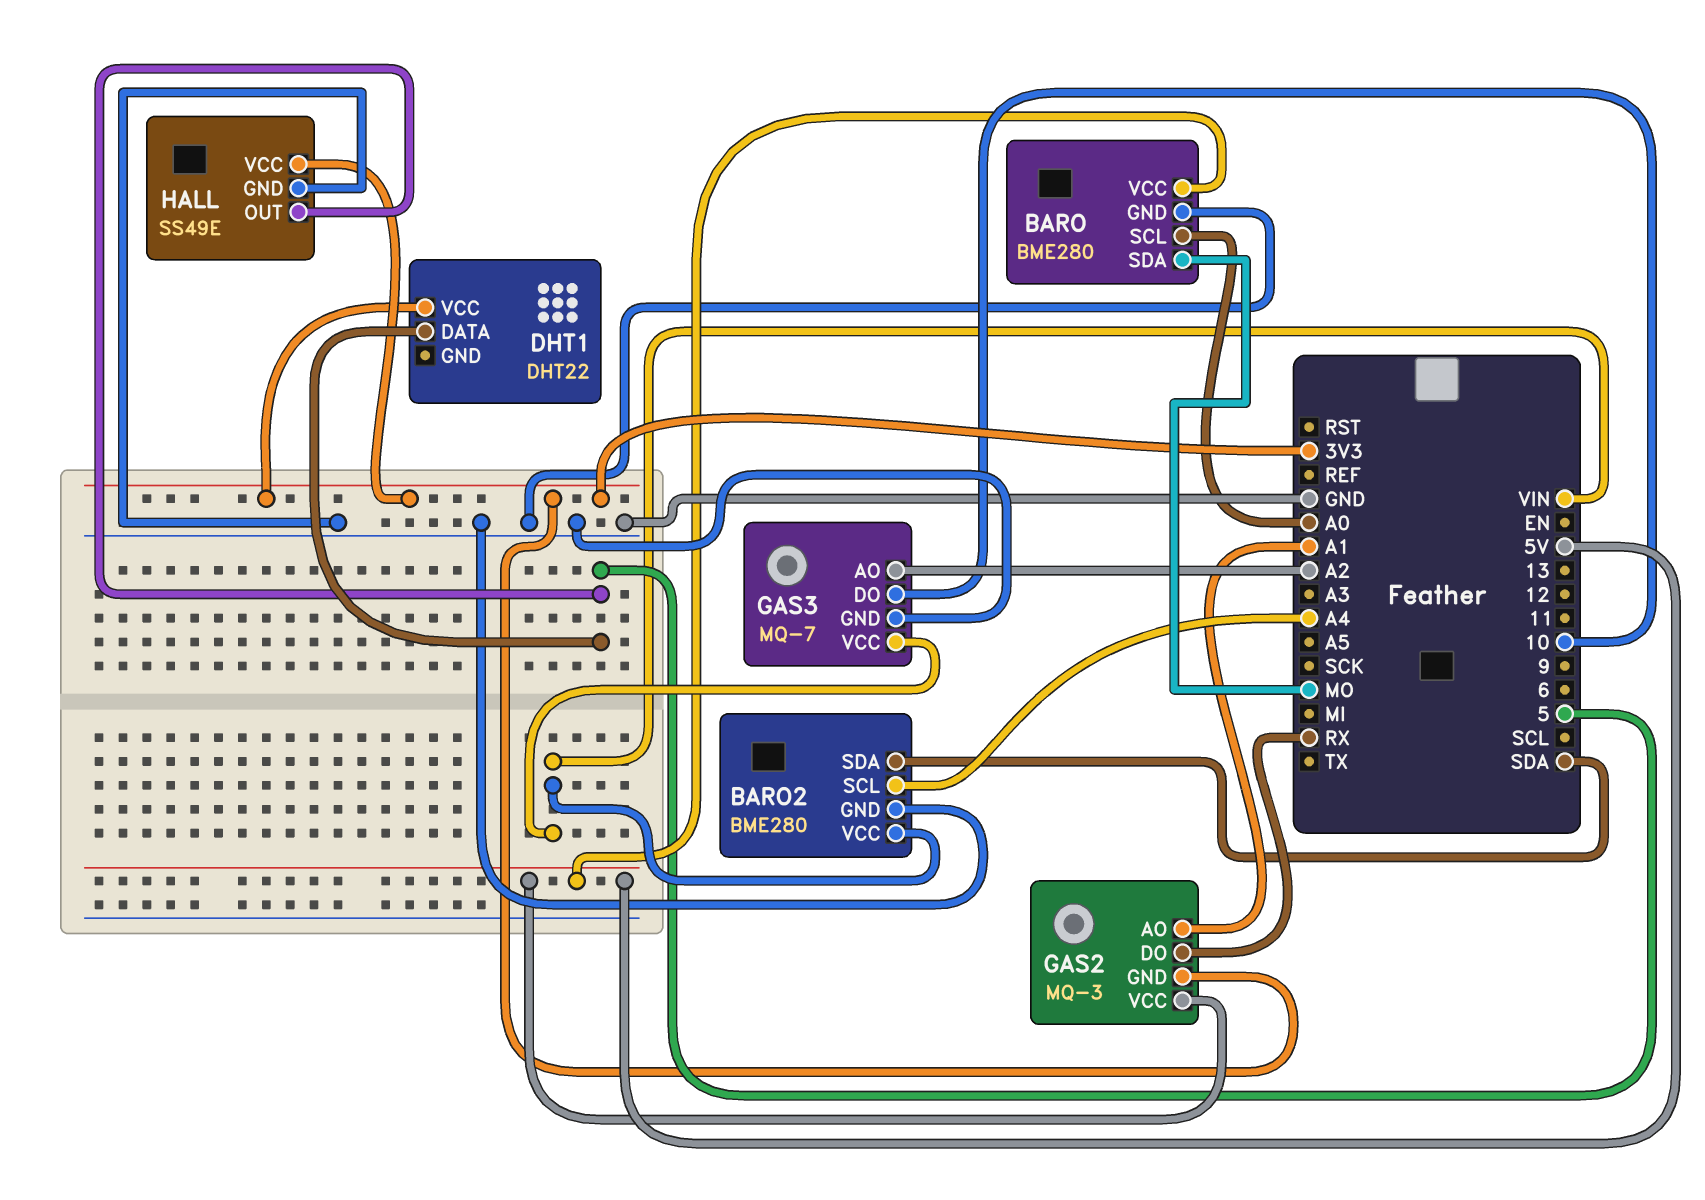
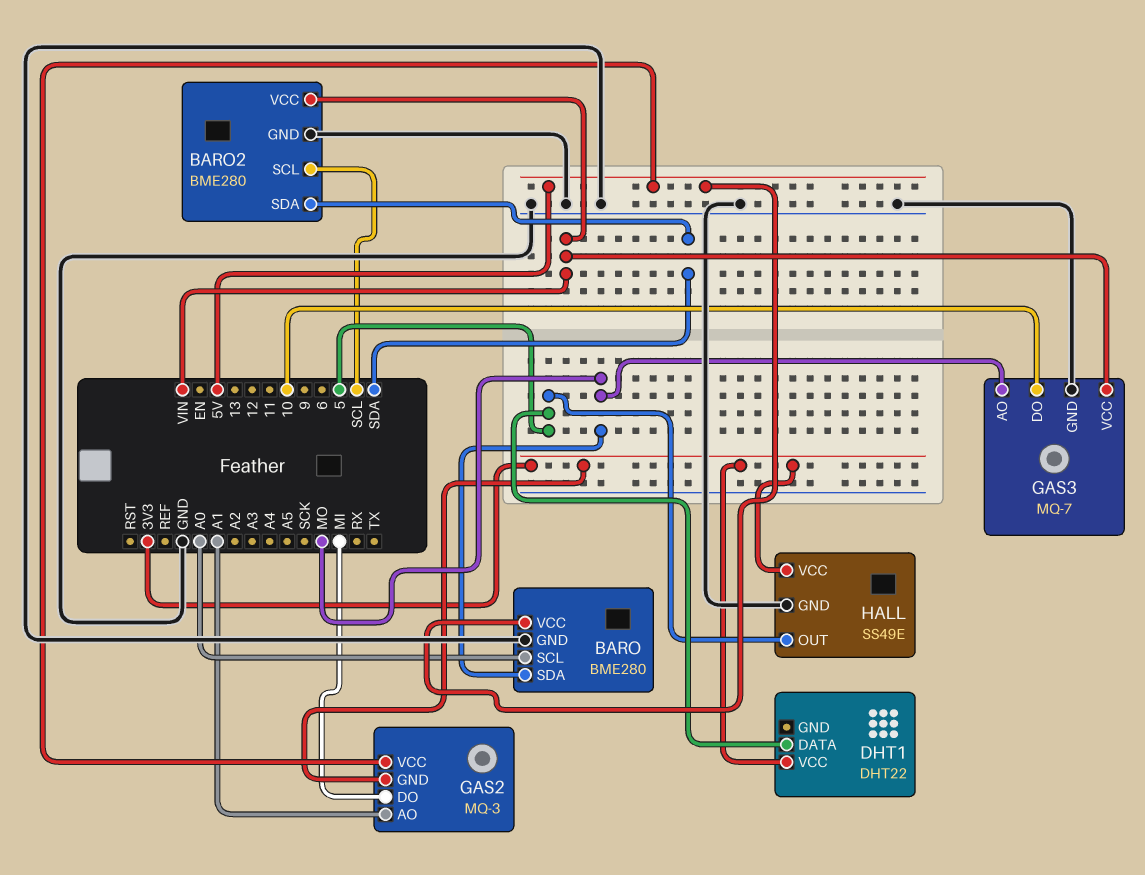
BARO2 pin SCL: A4 -> SCL
GAS2 pin DO: RX -> MI
GAS3 pin AO: A2 -> MO

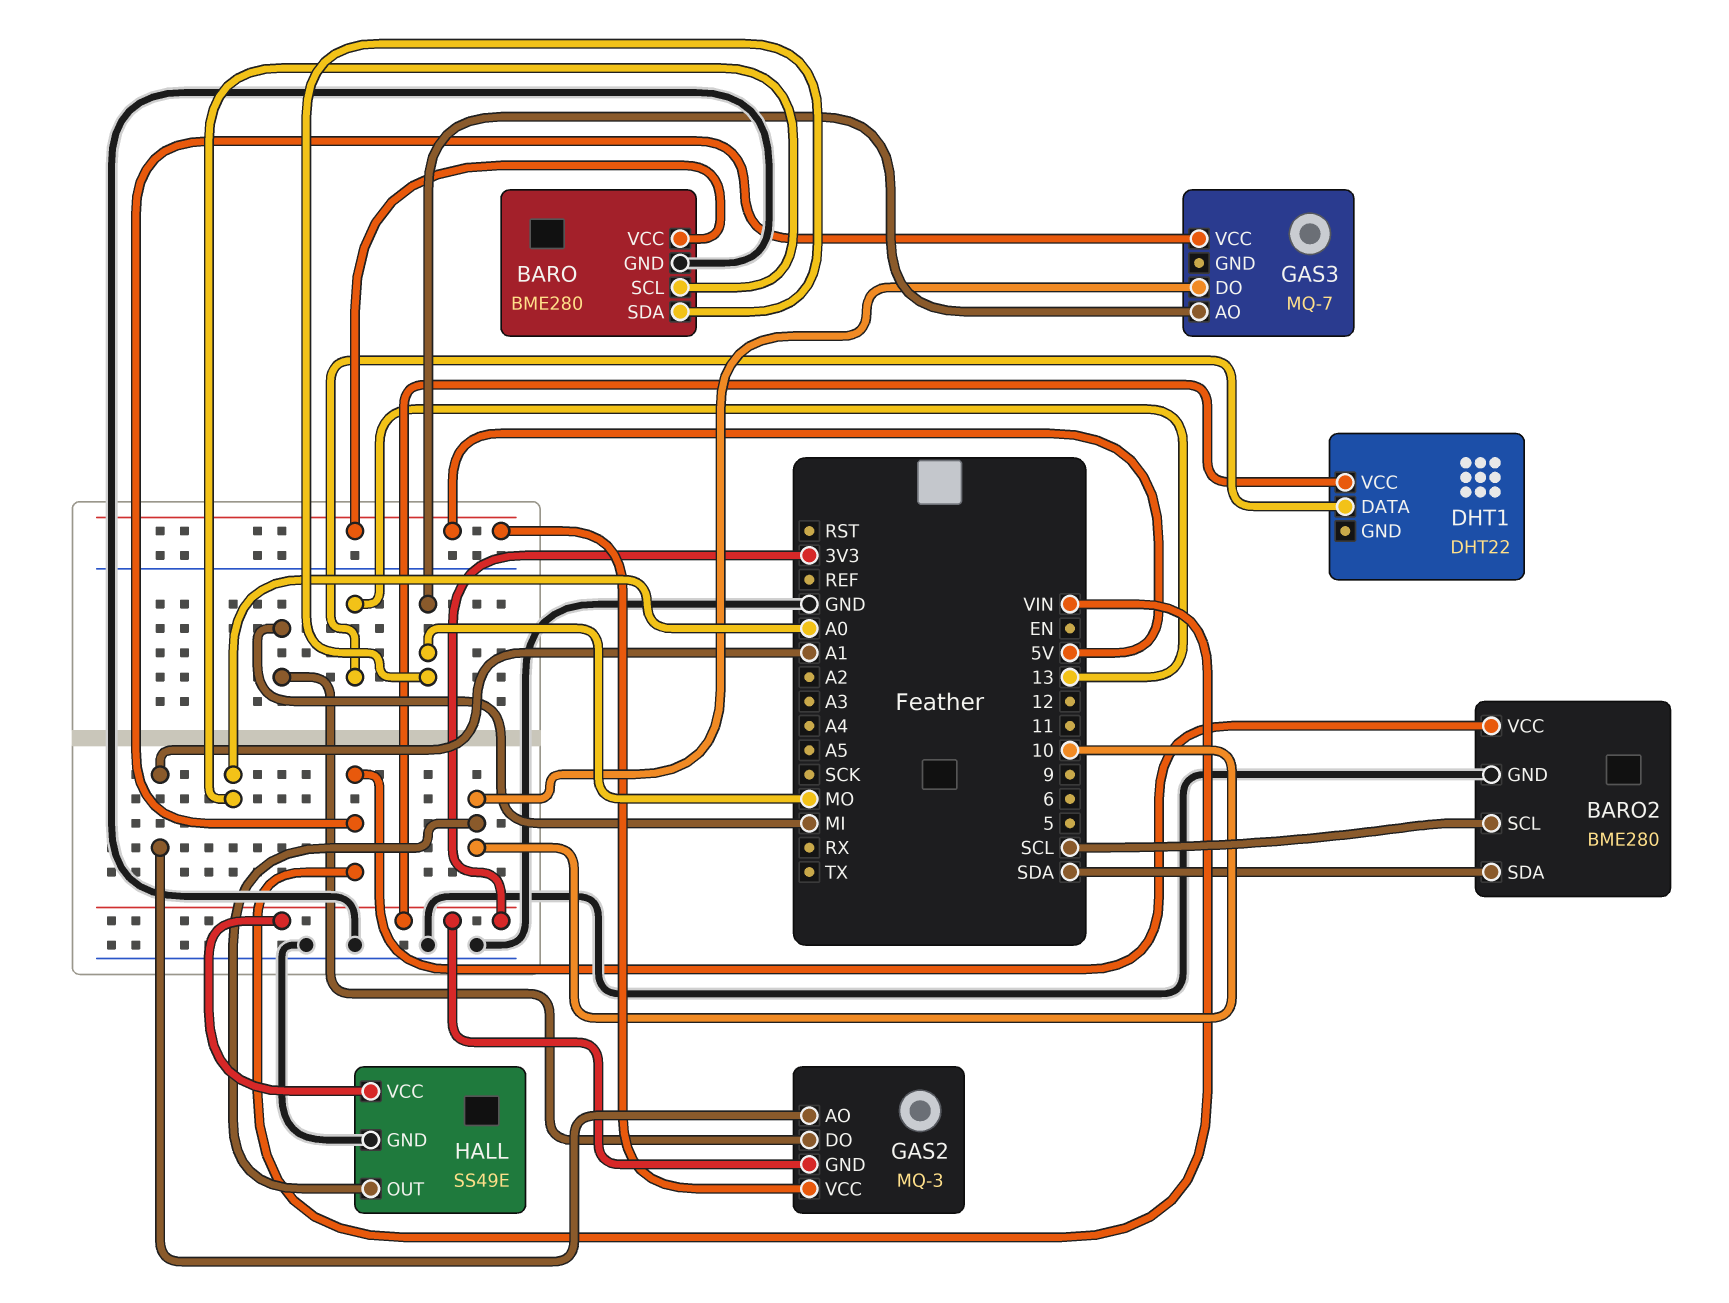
DHT1 pin DATA: 5 -> 13
GAS3 pin GND: GND -> none
HALL pin OUT: 5 -> 10

